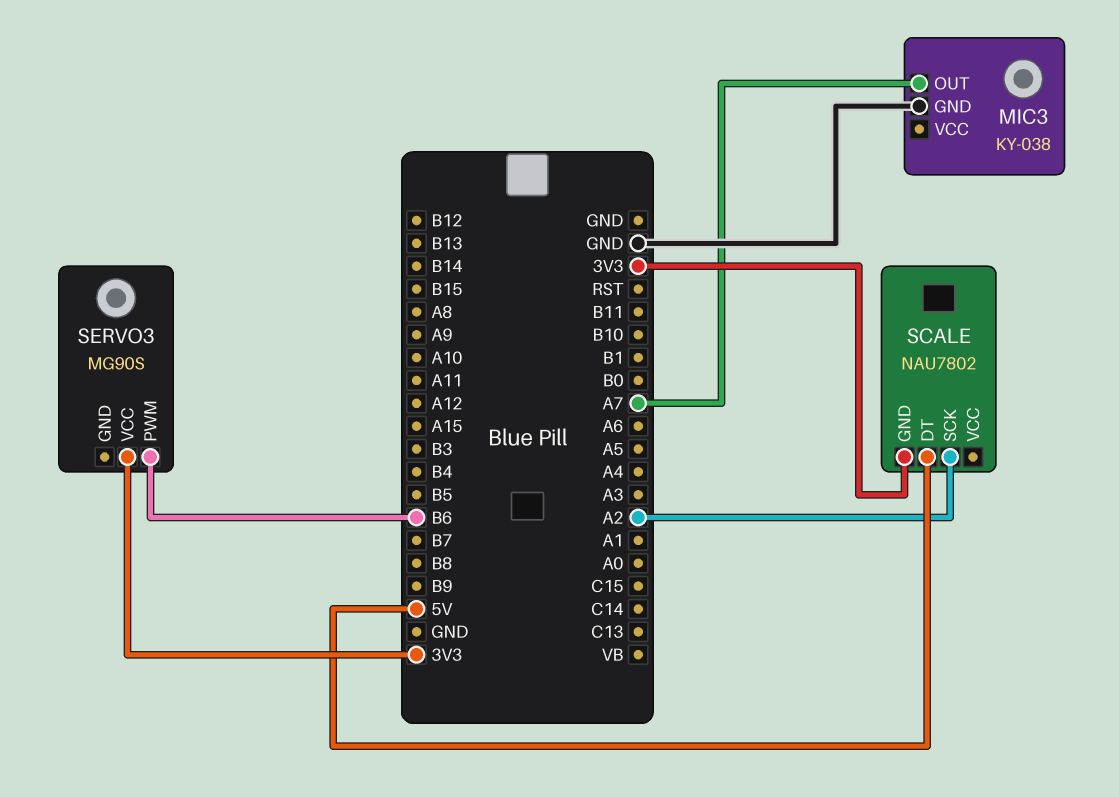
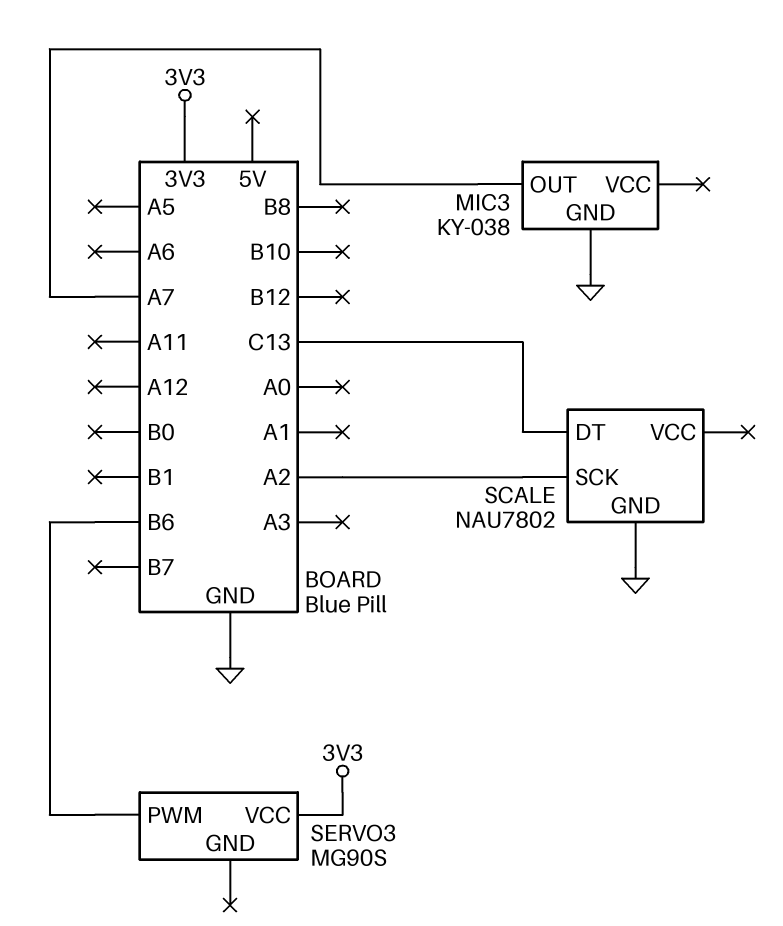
SCALE pin DT: 5V -> C13
SCALE pin GND: 3V3 -> GND

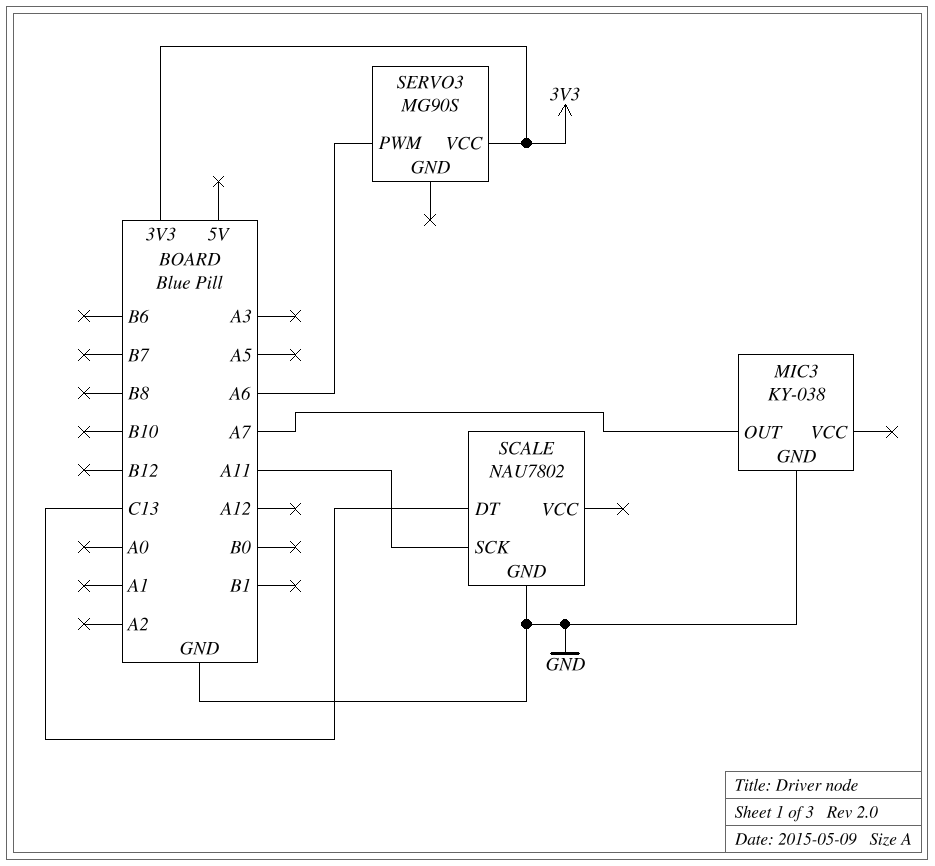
SCALE pin SCK: A2 -> A11
SERVO3 pin PWM: B6 -> A6

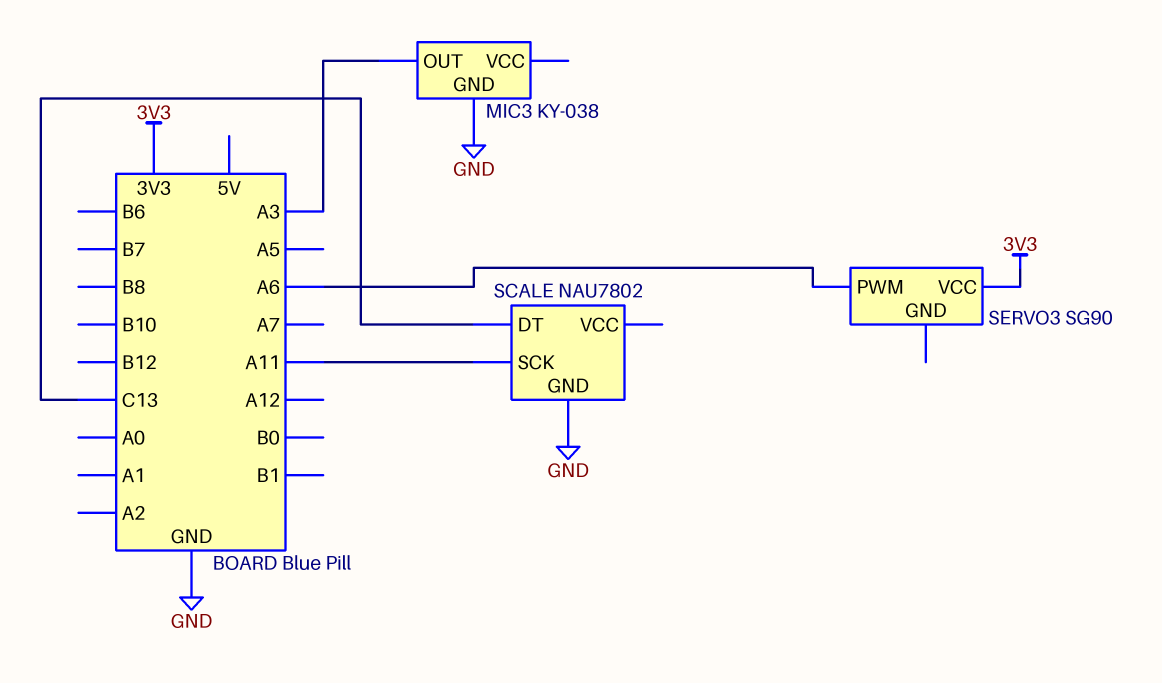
MIC3 pin OUT: A7 -> A3
SERVO3: MG90S -> SG90

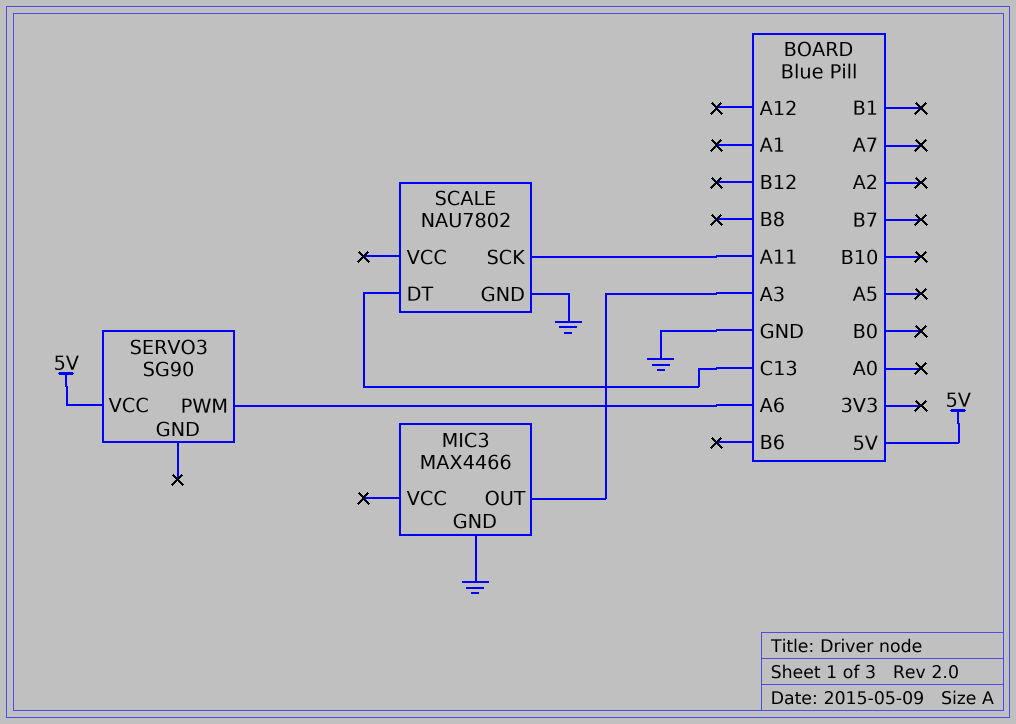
MIC3: KY-038 -> MAX4466
SERVO3 pin VCC: 3V3 -> 5V

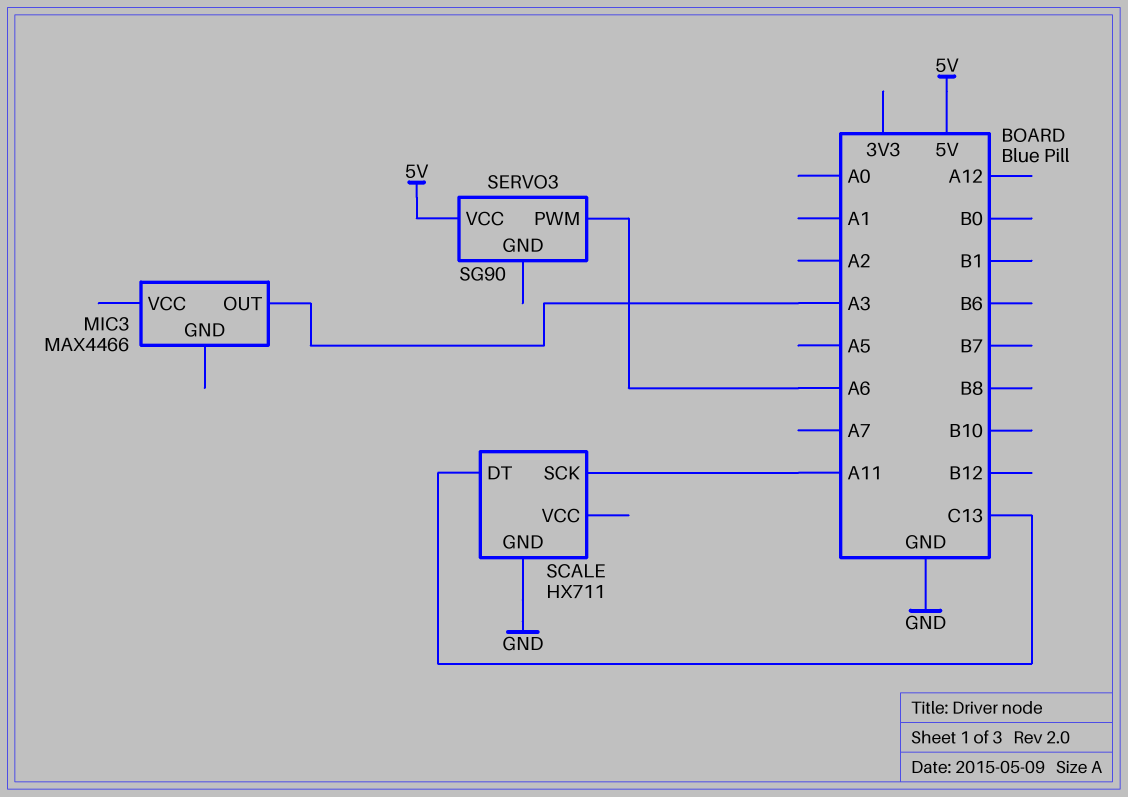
MIC3 pin GND: GND -> none
SCALE: NAU7802 -> HX711

